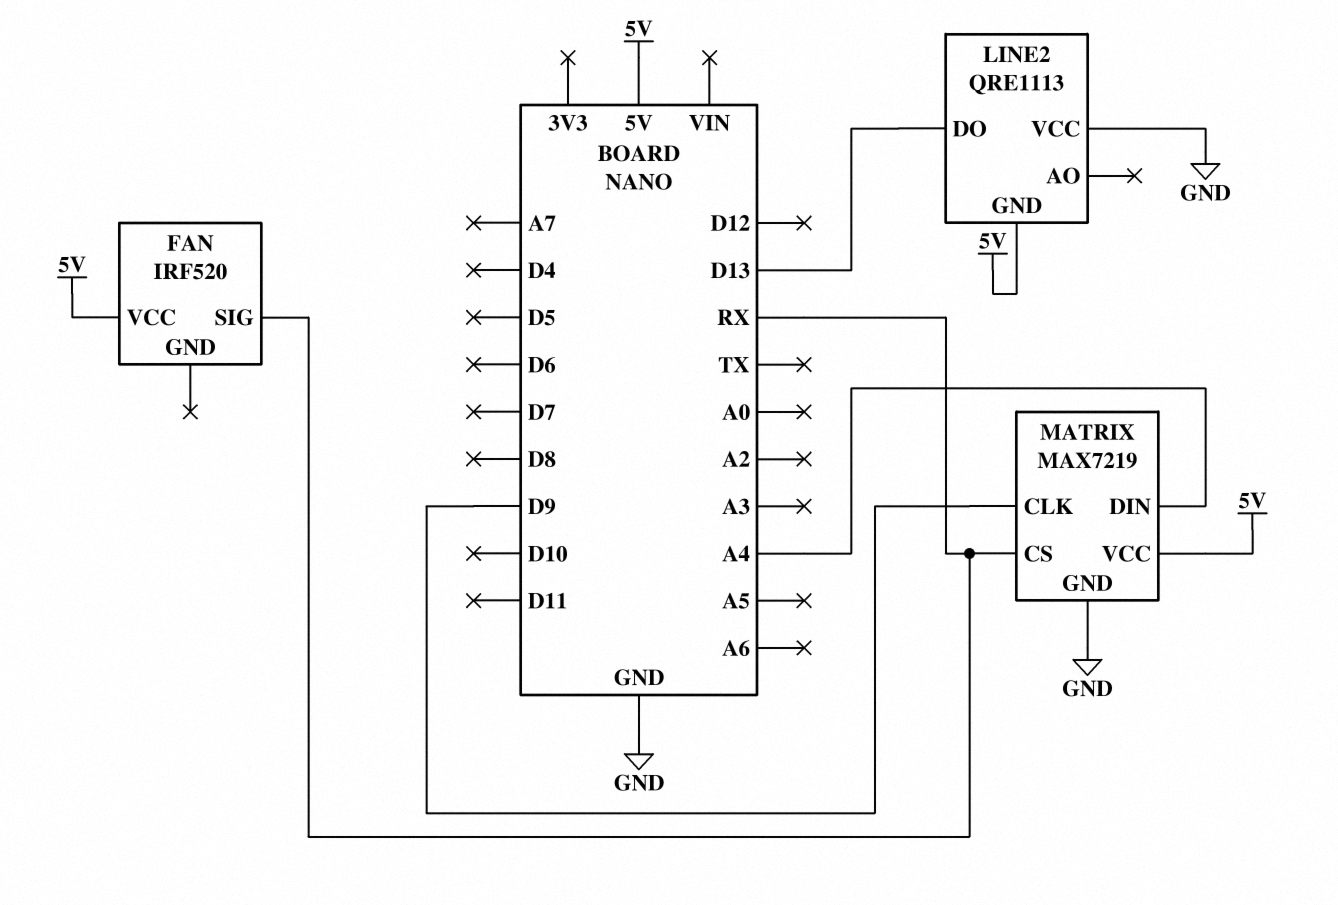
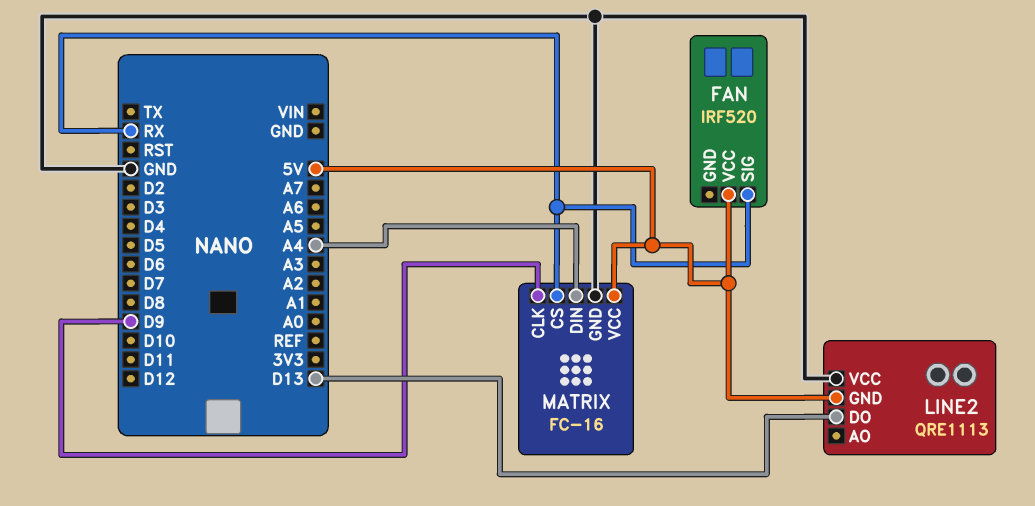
MATRIX: MAX7219 -> FC-16

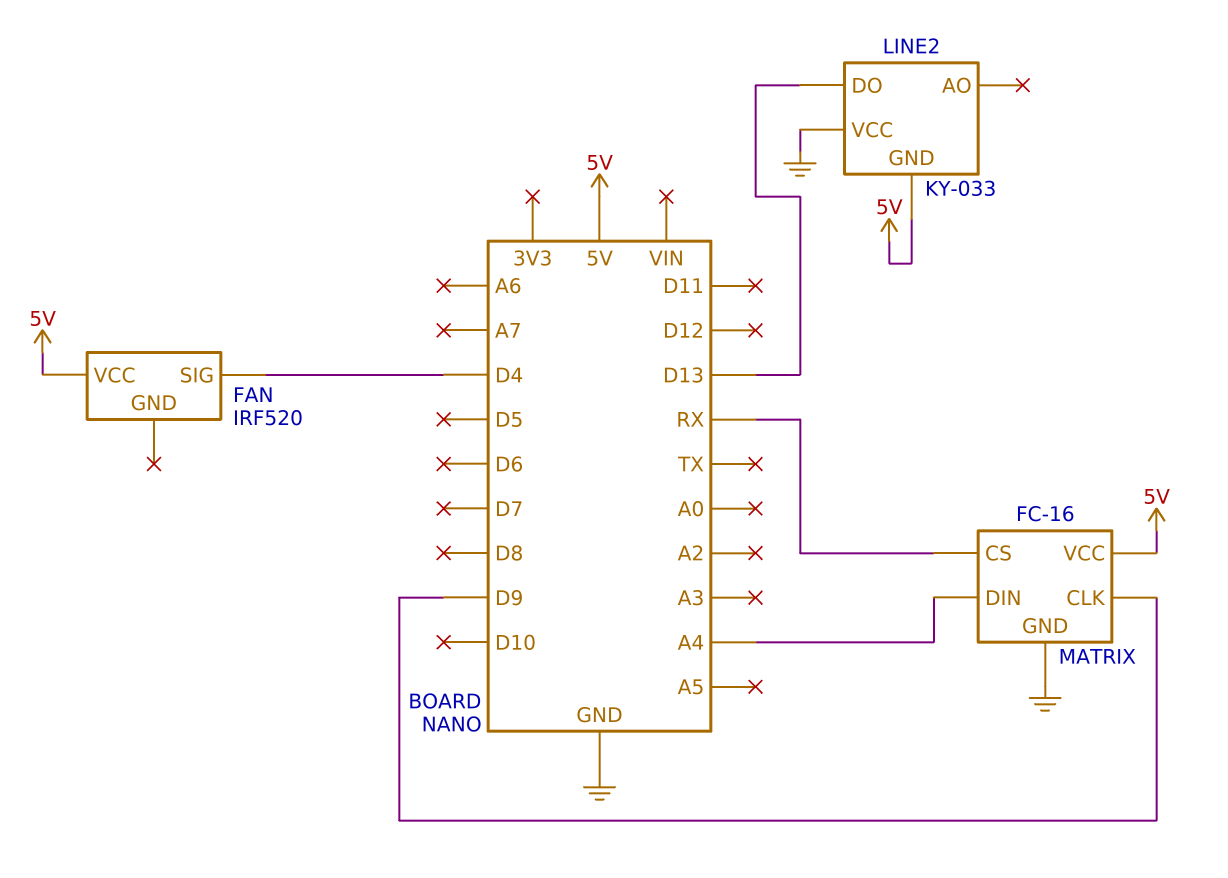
FAN pin SIG: RX -> D4
LINE2: QRE1113 -> KY-033

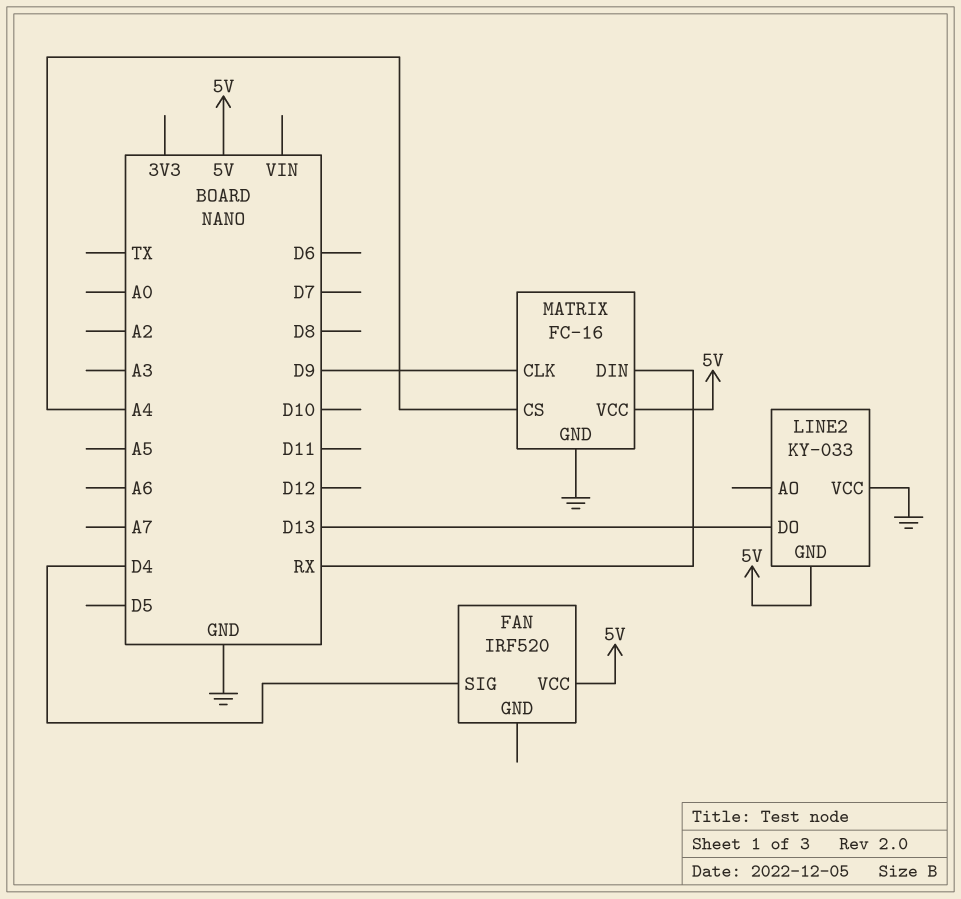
MATRIX pin CS: RX -> A4
MATRIX pin DIN: A4 -> RX

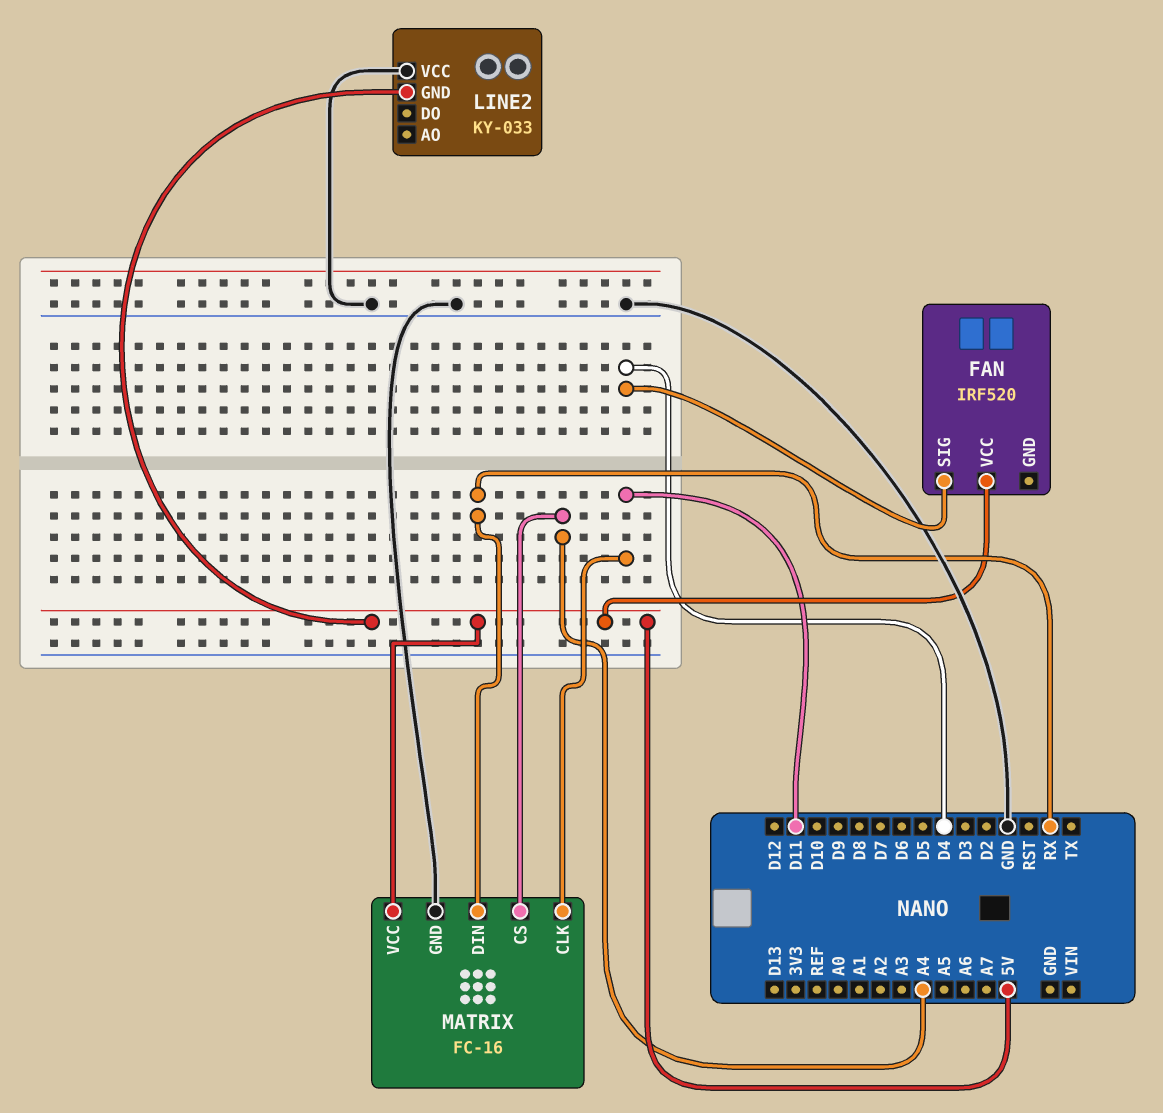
LINE2 pin DO: D13 -> none
MATRIX pin CLK: D9 -> D11

